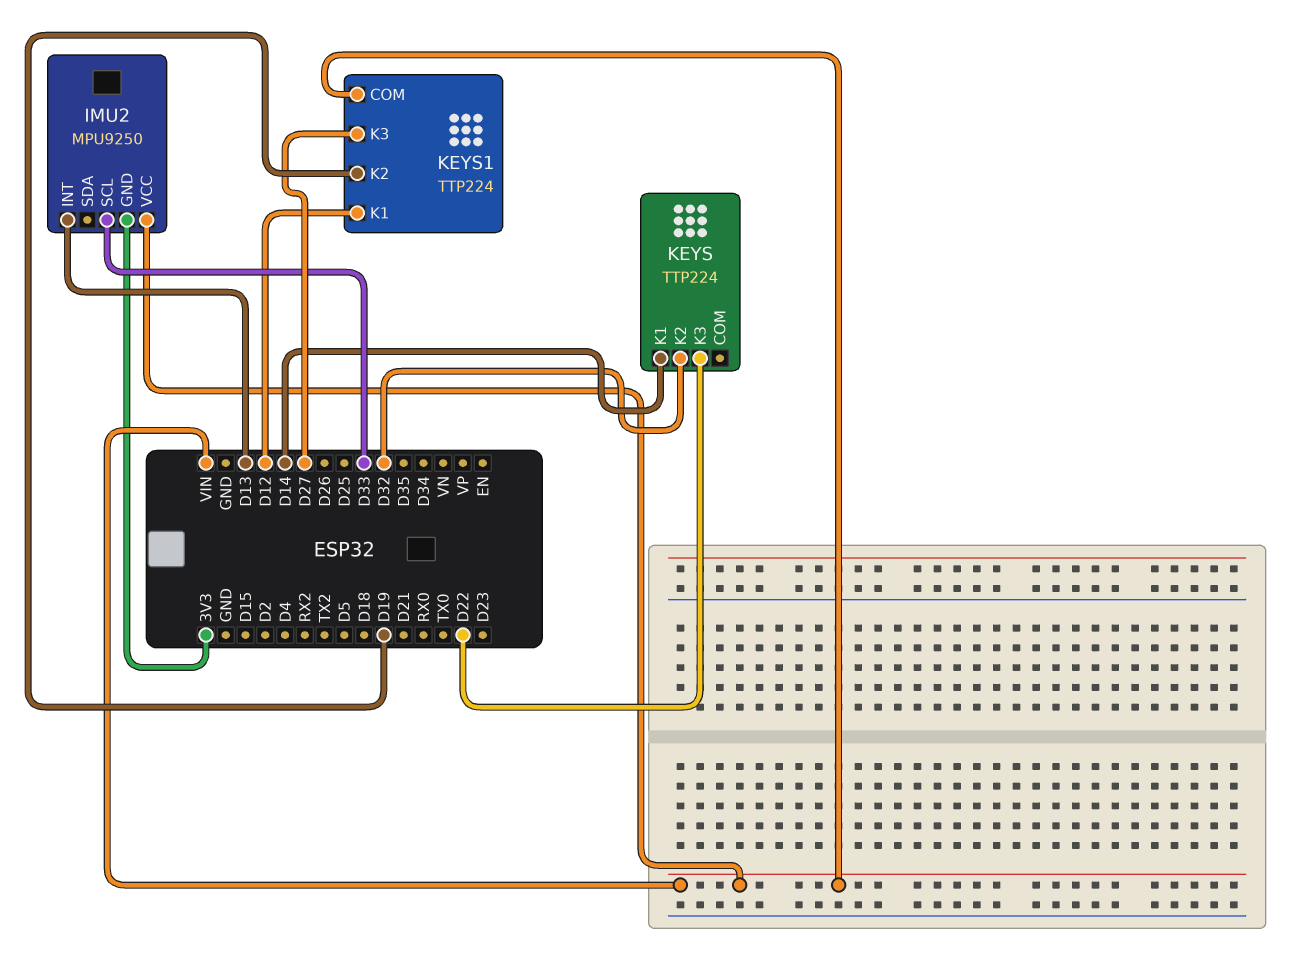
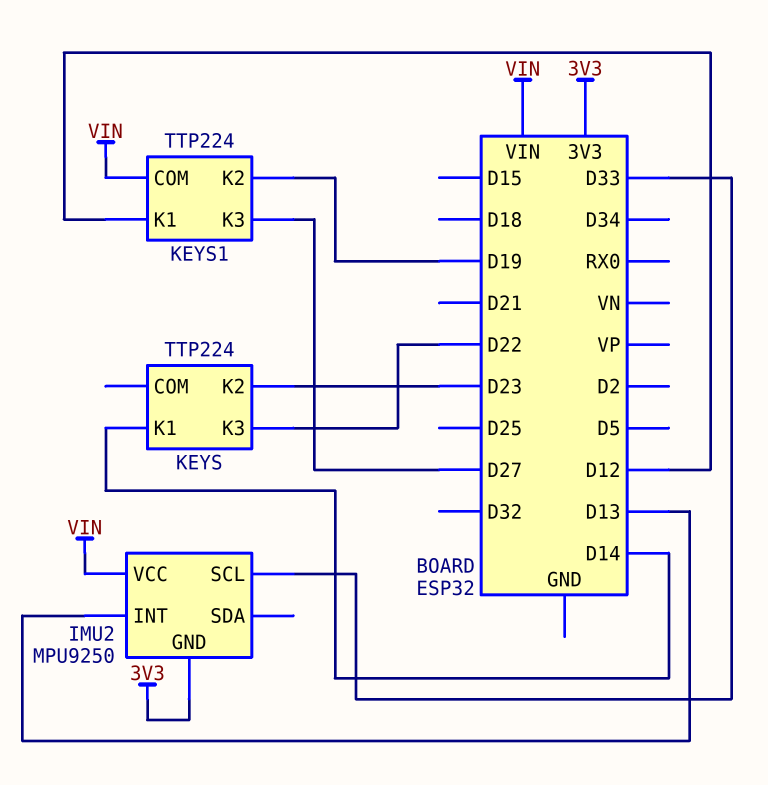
KEYS pin K2: D32 -> D23

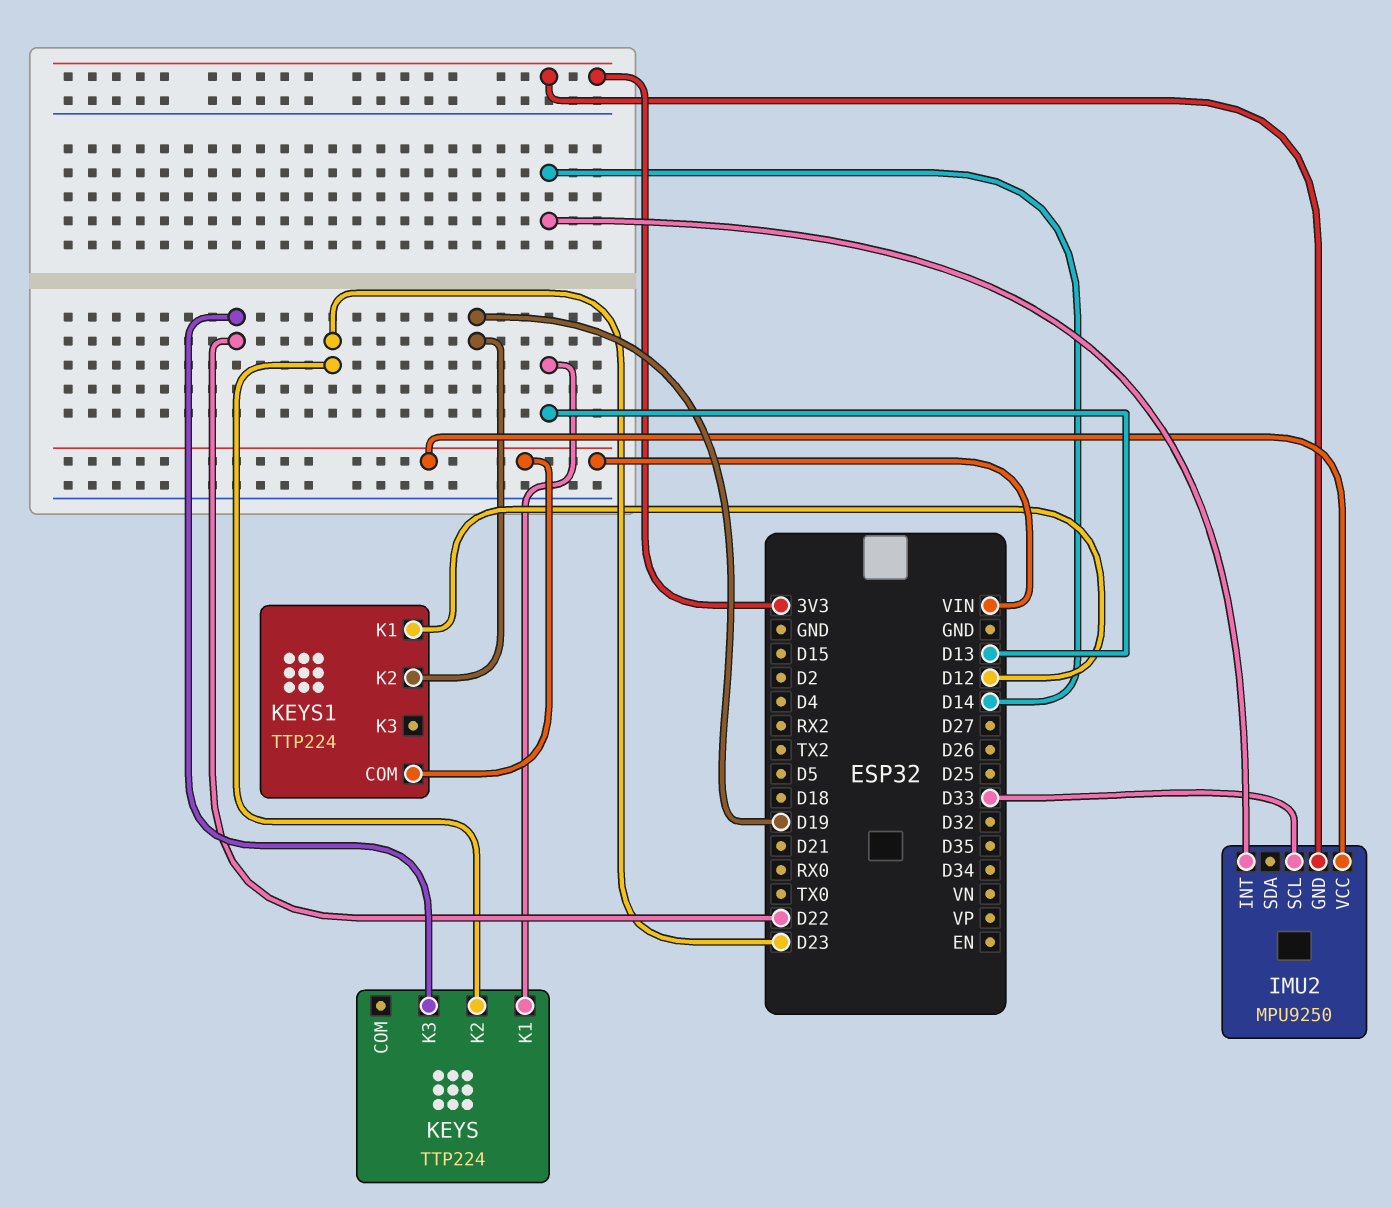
IMU2 pin INT: D13 -> D14
KEYS pin K1: D14 -> D13
KEYS1 pin K3: D27 -> none

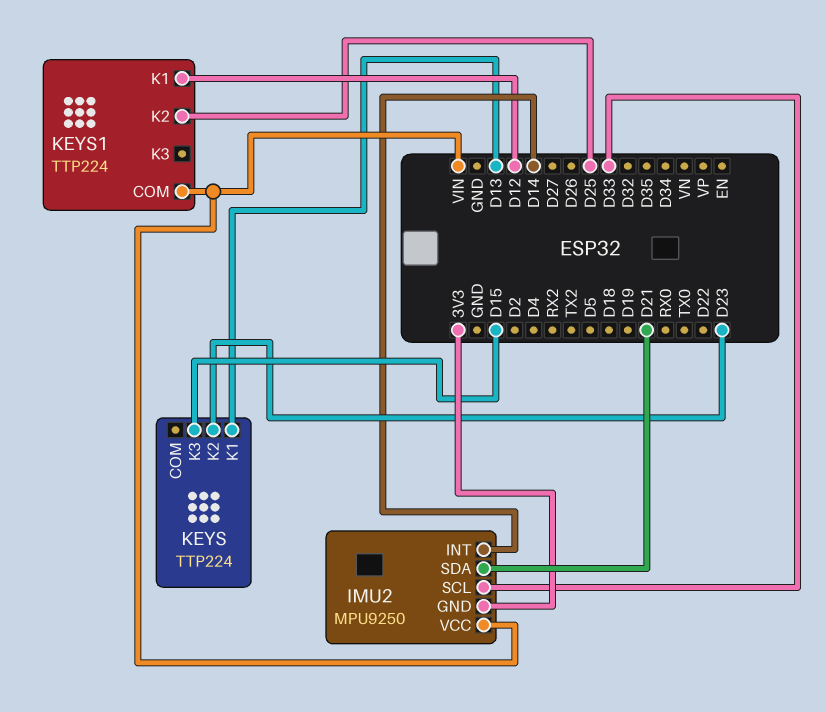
IMU2 pin SDA: none -> D21
KEYS pin K3: D22 -> D15
KEYS1 pin K2: D19 -> D25

